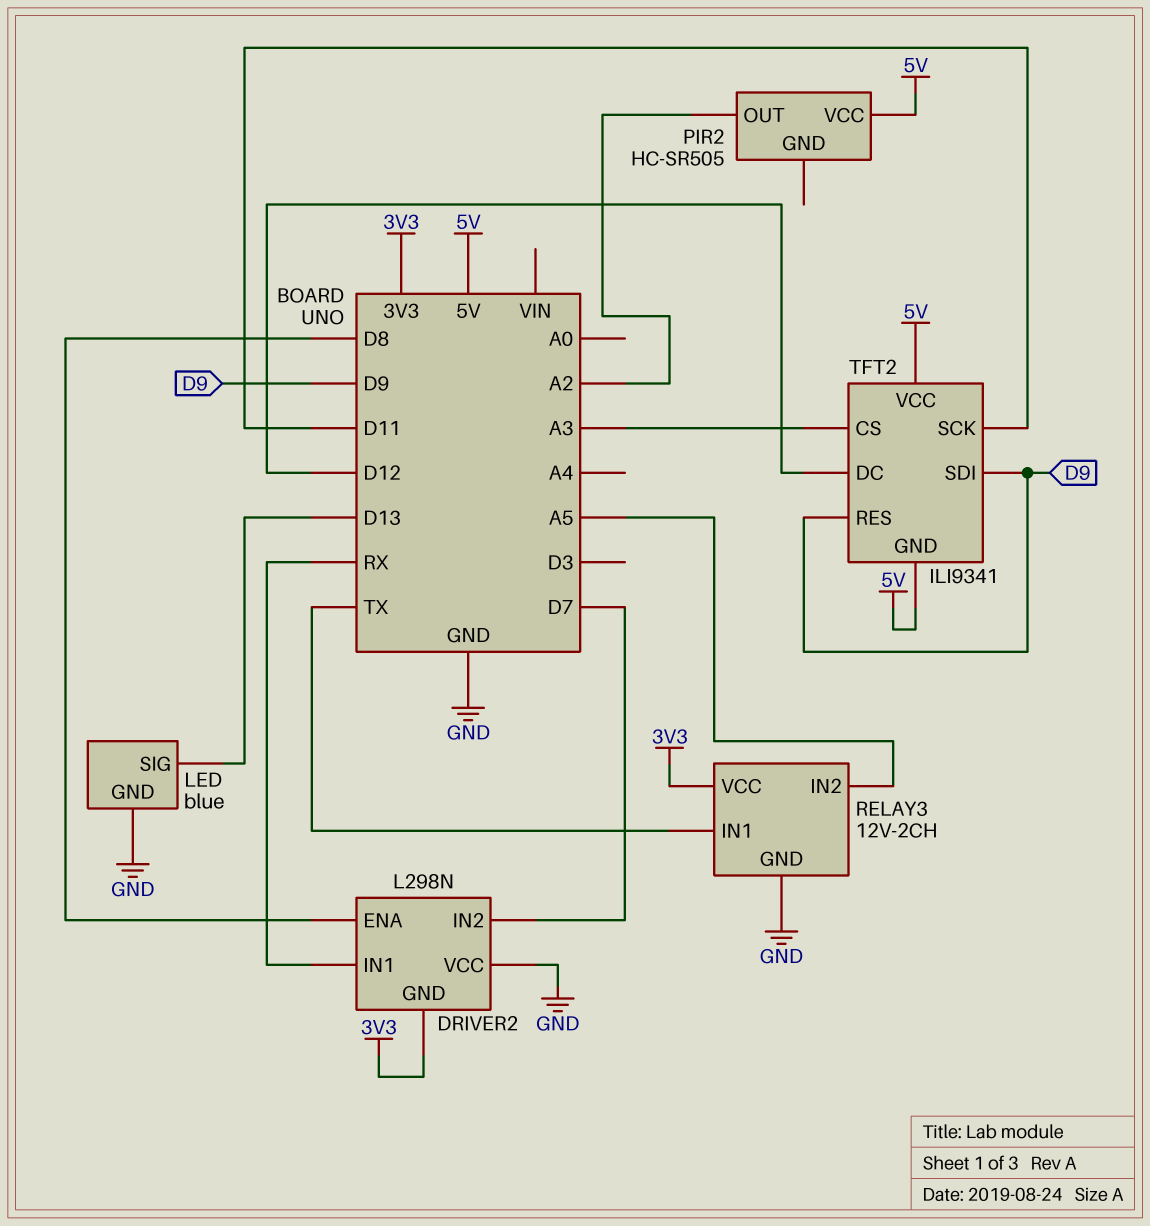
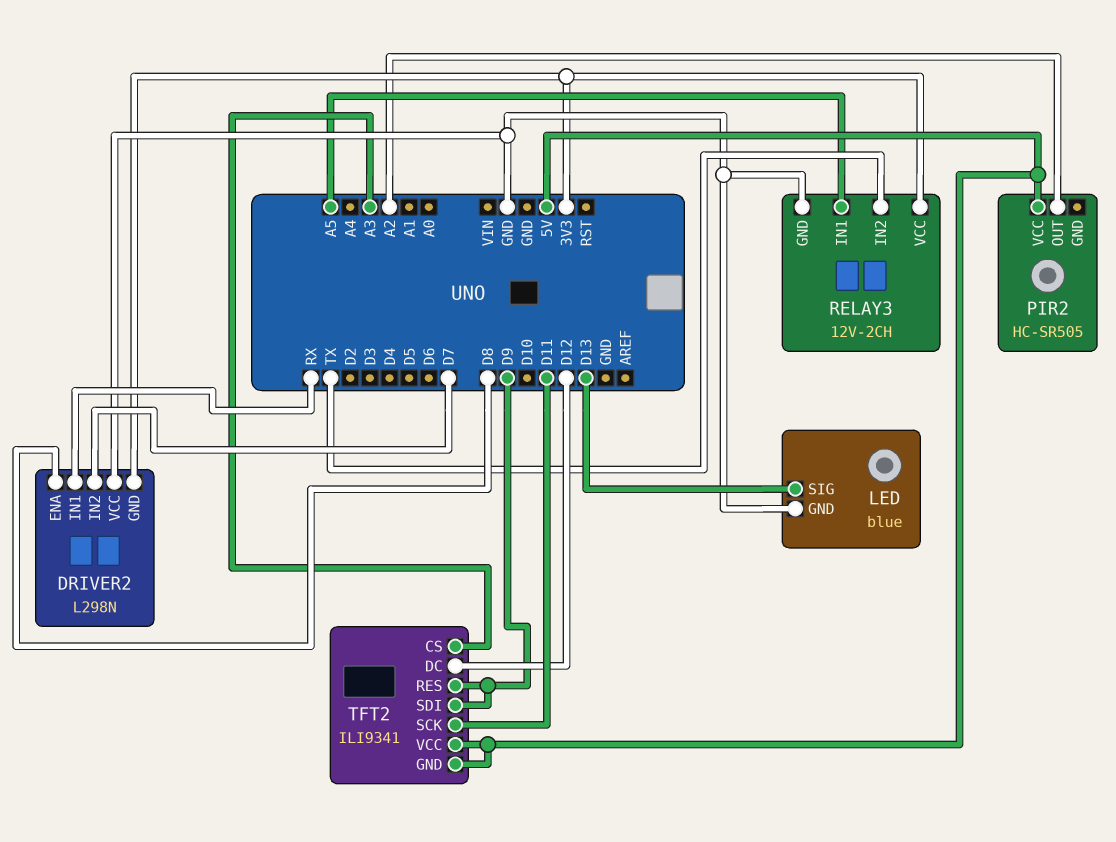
RELAY3 pin IN1: TX -> A5
RELAY3 pin IN2: A5 -> TX

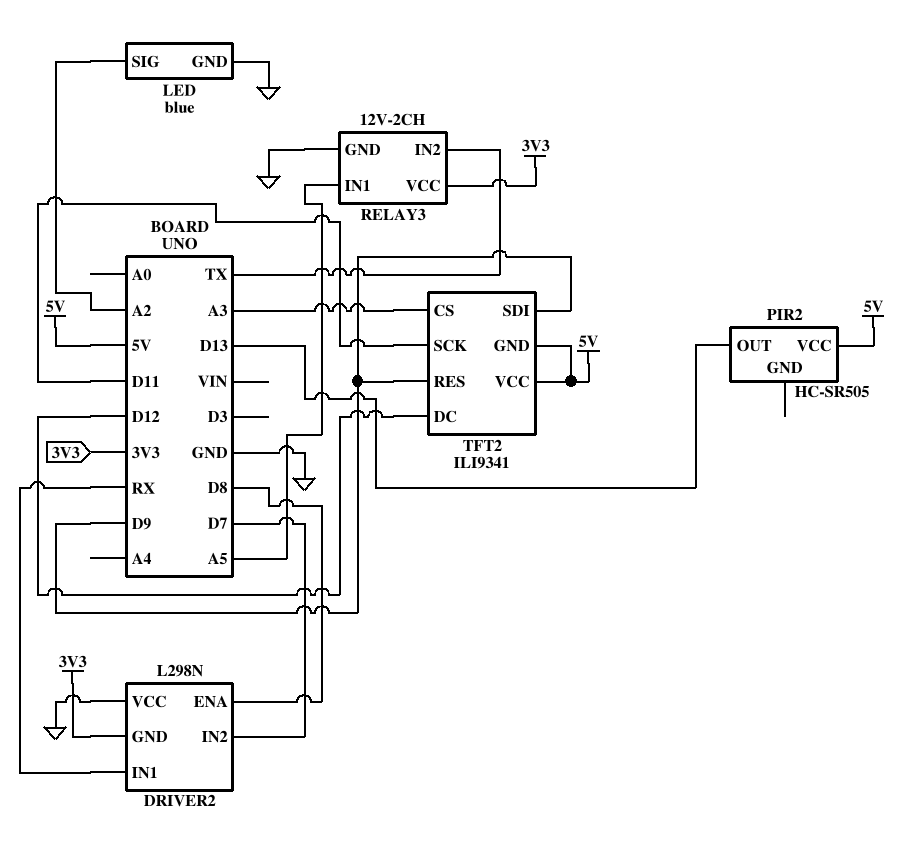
LED pin SIG: D13 -> A2
PIR2 pin OUT: A2 -> D13

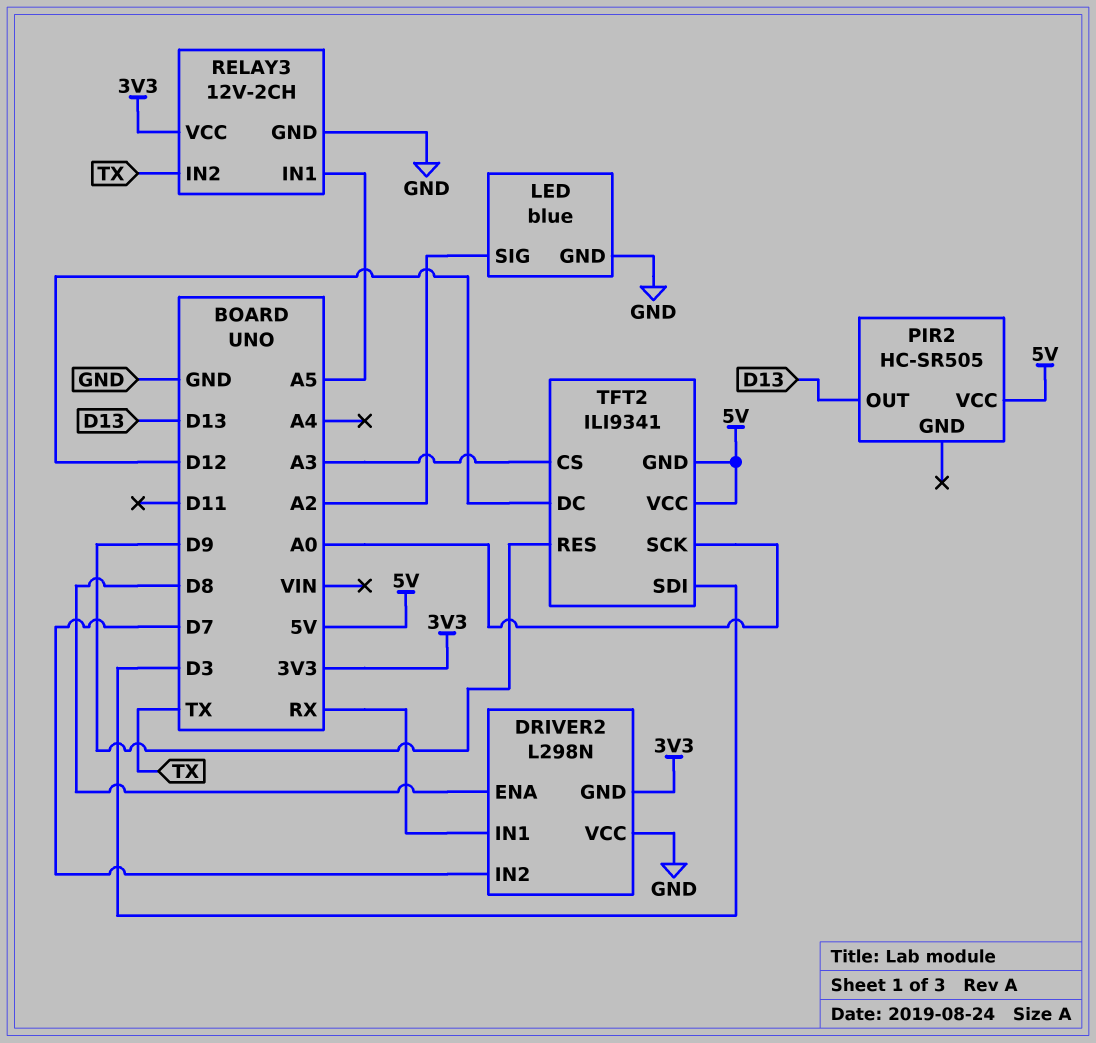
TFT2 pin SCK: D11 -> A0
TFT2 pin SDI: D9 -> D3

